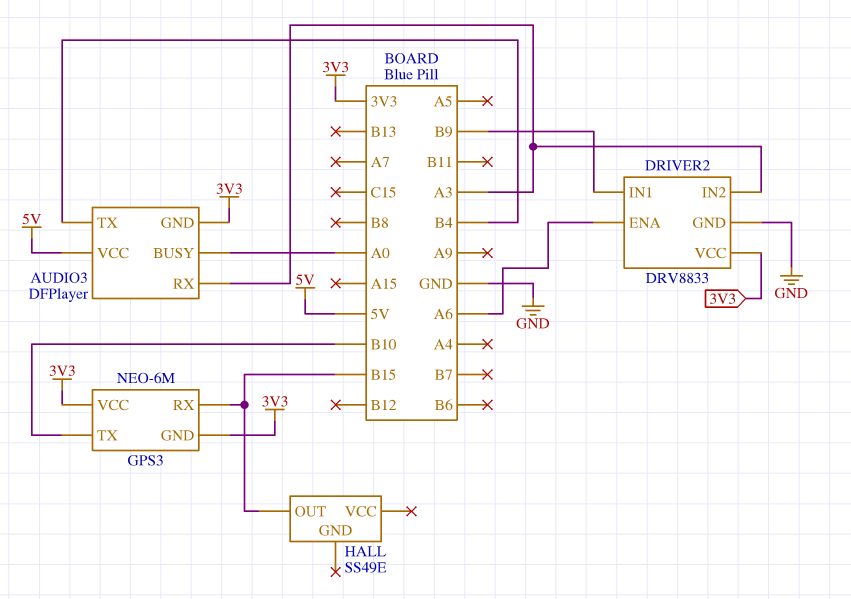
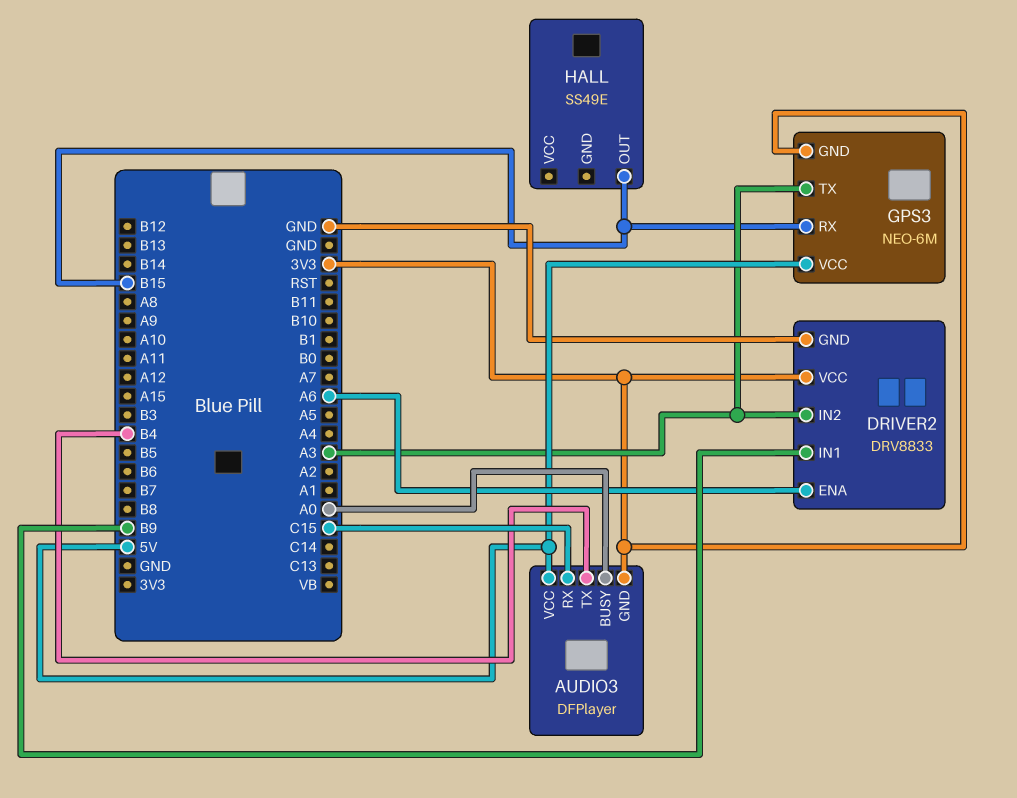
AUDIO3 pin RX: A3 -> C15
GPS3 pin TX: B10 -> A3
GPS3 pin VCC: 3V3 -> 5V

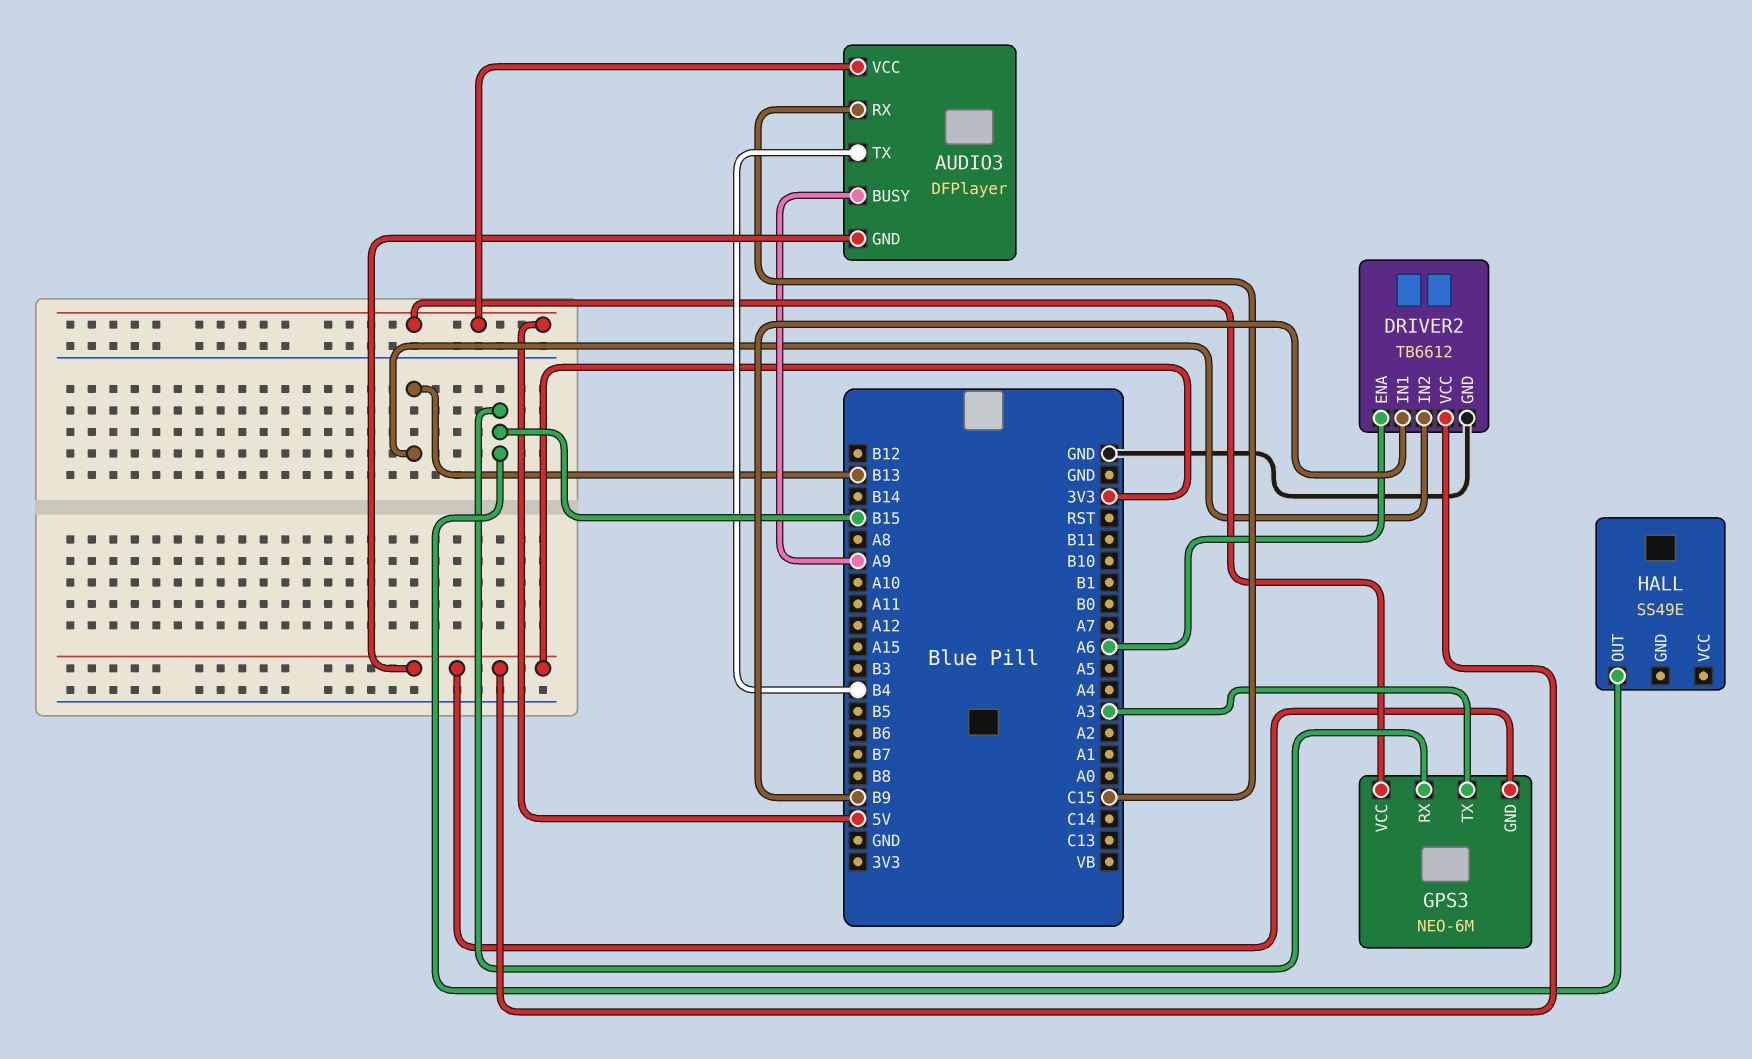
AUDIO3 pin BUSY: A0 -> A9
DRIVER2: DRV8833 -> TB6612
DRIVER2 pin IN2: A3 -> B13

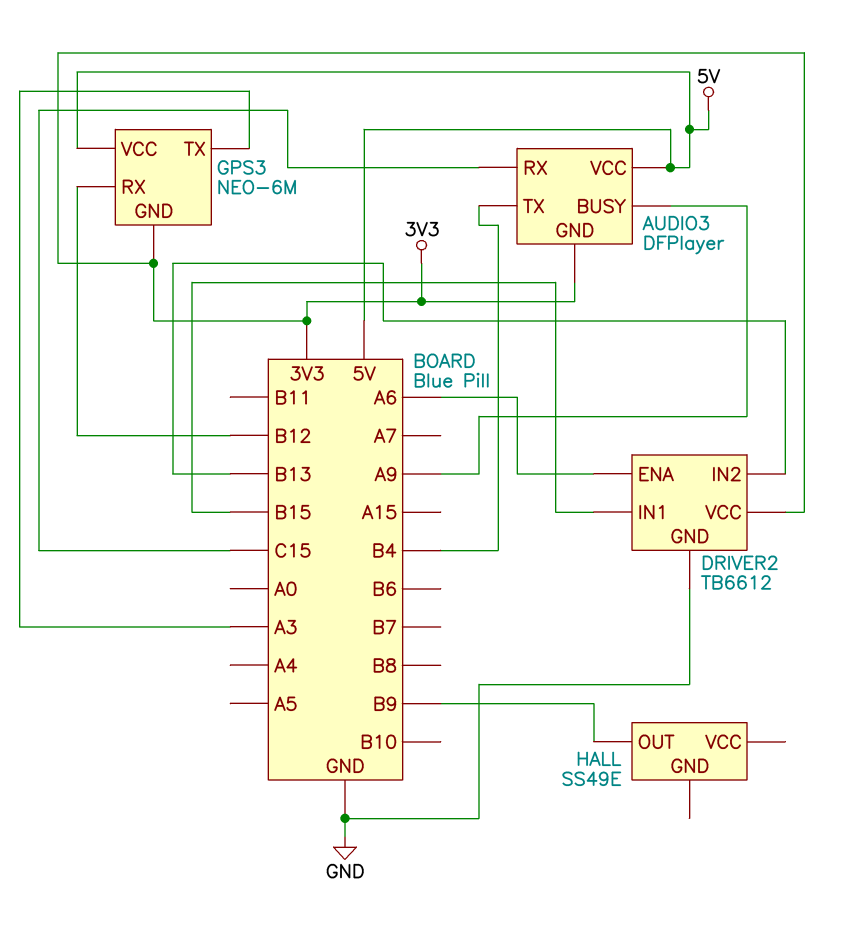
DRIVER2 pin IN1: B9 -> B15
GPS3 pin RX: B15 -> B12
HALL pin OUT: B15 -> B9

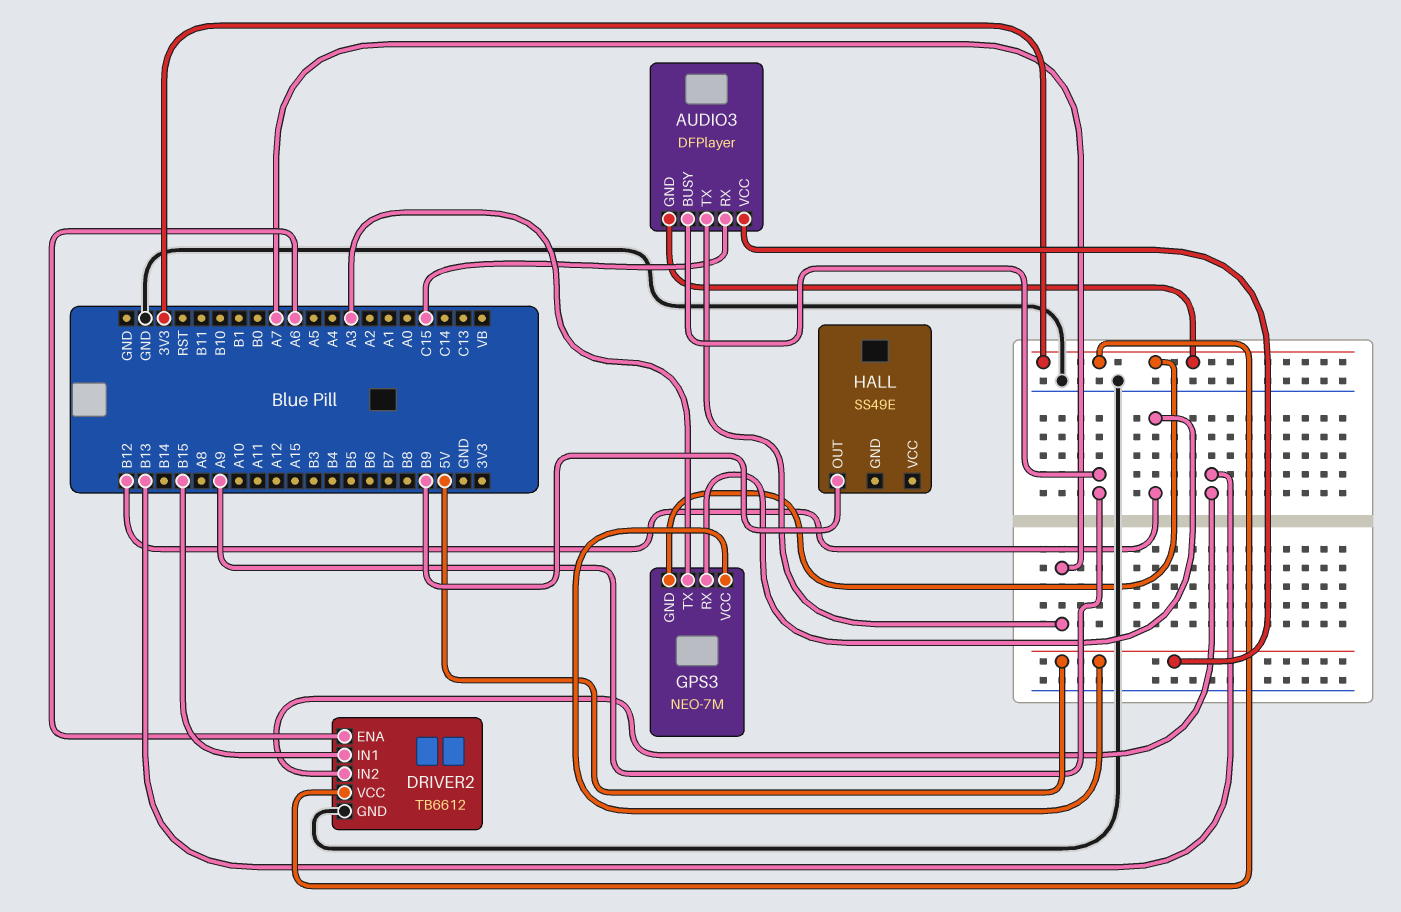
AUDIO3 pin TX: B4 -> A7
GPS3: NEO-6M -> NEO-7M

